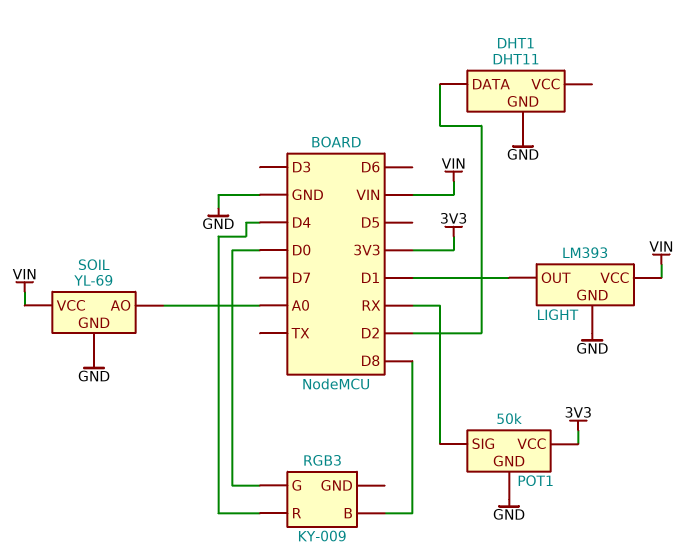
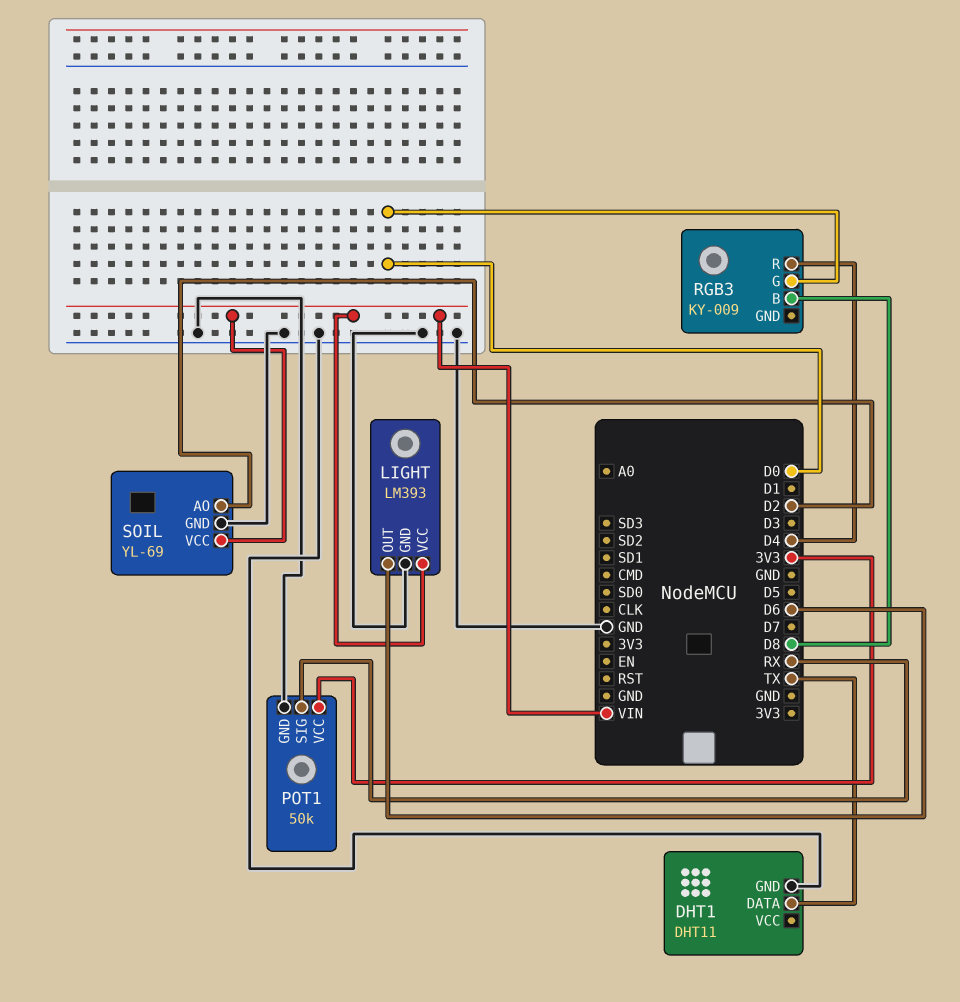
DHT1 pin DATA: D2 -> TX
LIGHT pin OUT: D1 -> D6
SOIL pin AO: A0 -> D2

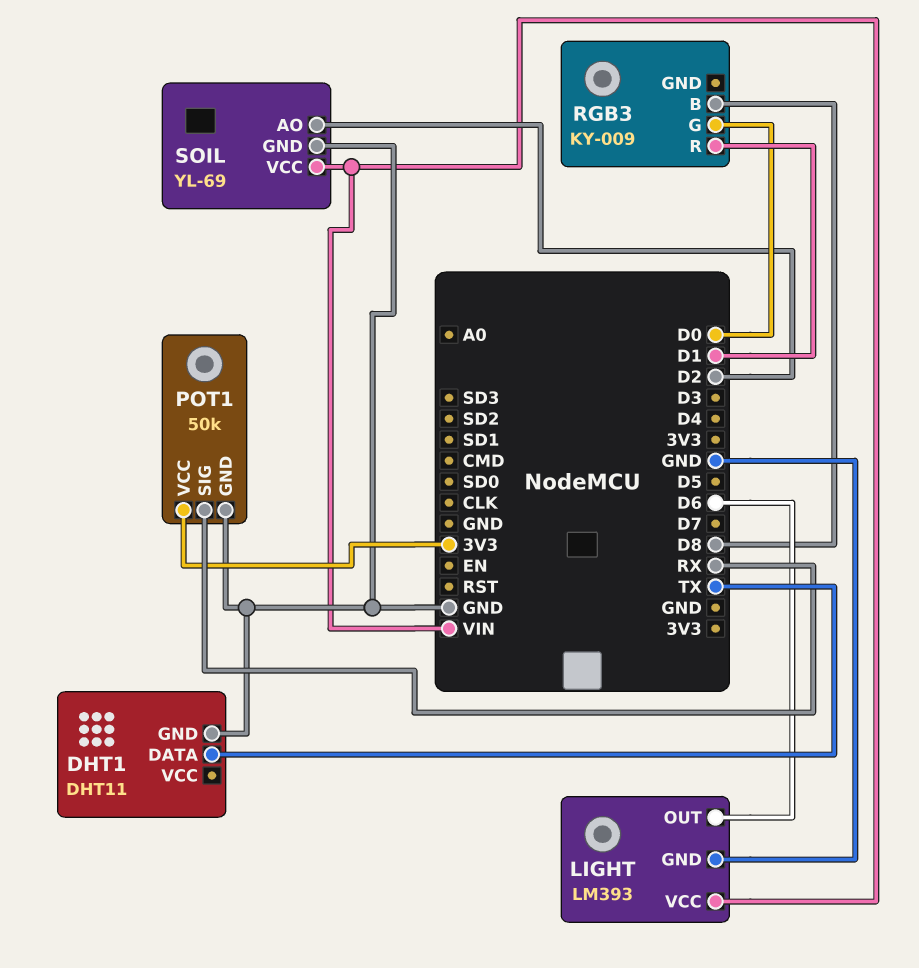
RGB3 pin R: D4 -> D1

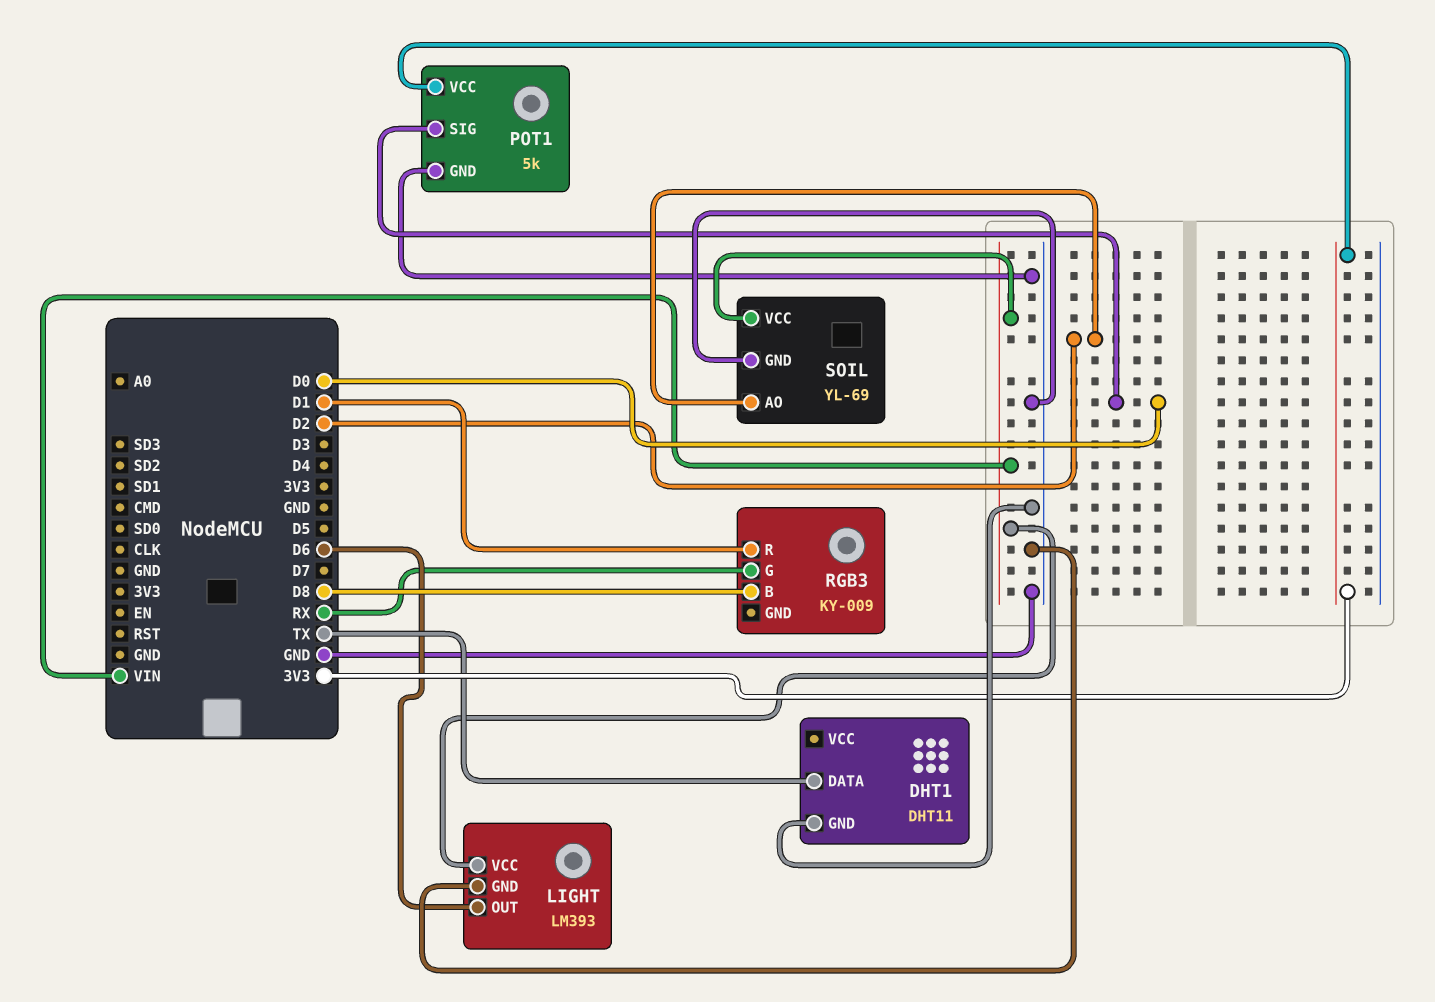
POT1: 50k -> 5k
POT1 pin SIG: RX -> D0
RGB3 pin G: D0 -> RX

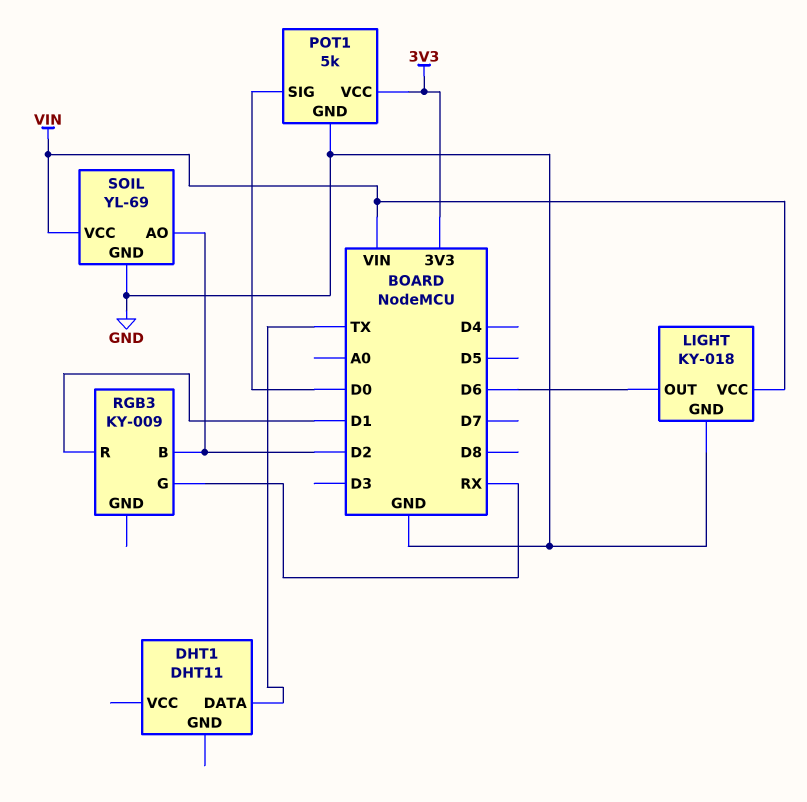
DHT1 pin GND: GND -> none
LIGHT: LM393 -> KY-018
RGB3 pin B: D8 -> D2

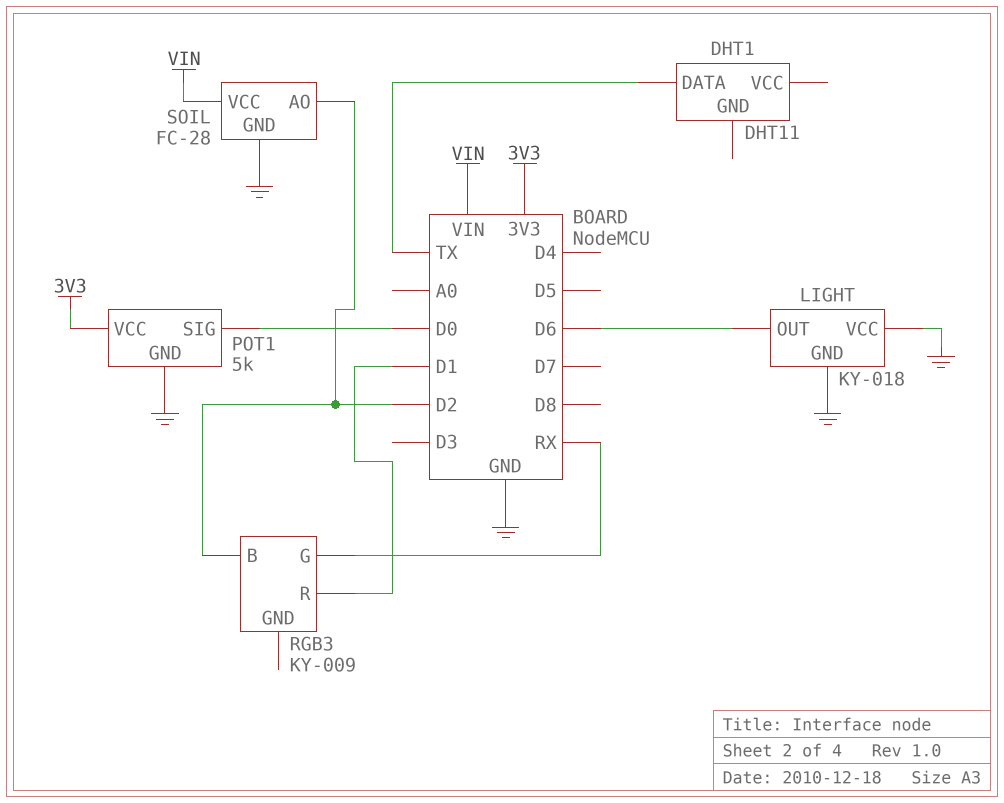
LIGHT pin VCC: VIN -> GND
SOIL: YL-69 -> FC-28

